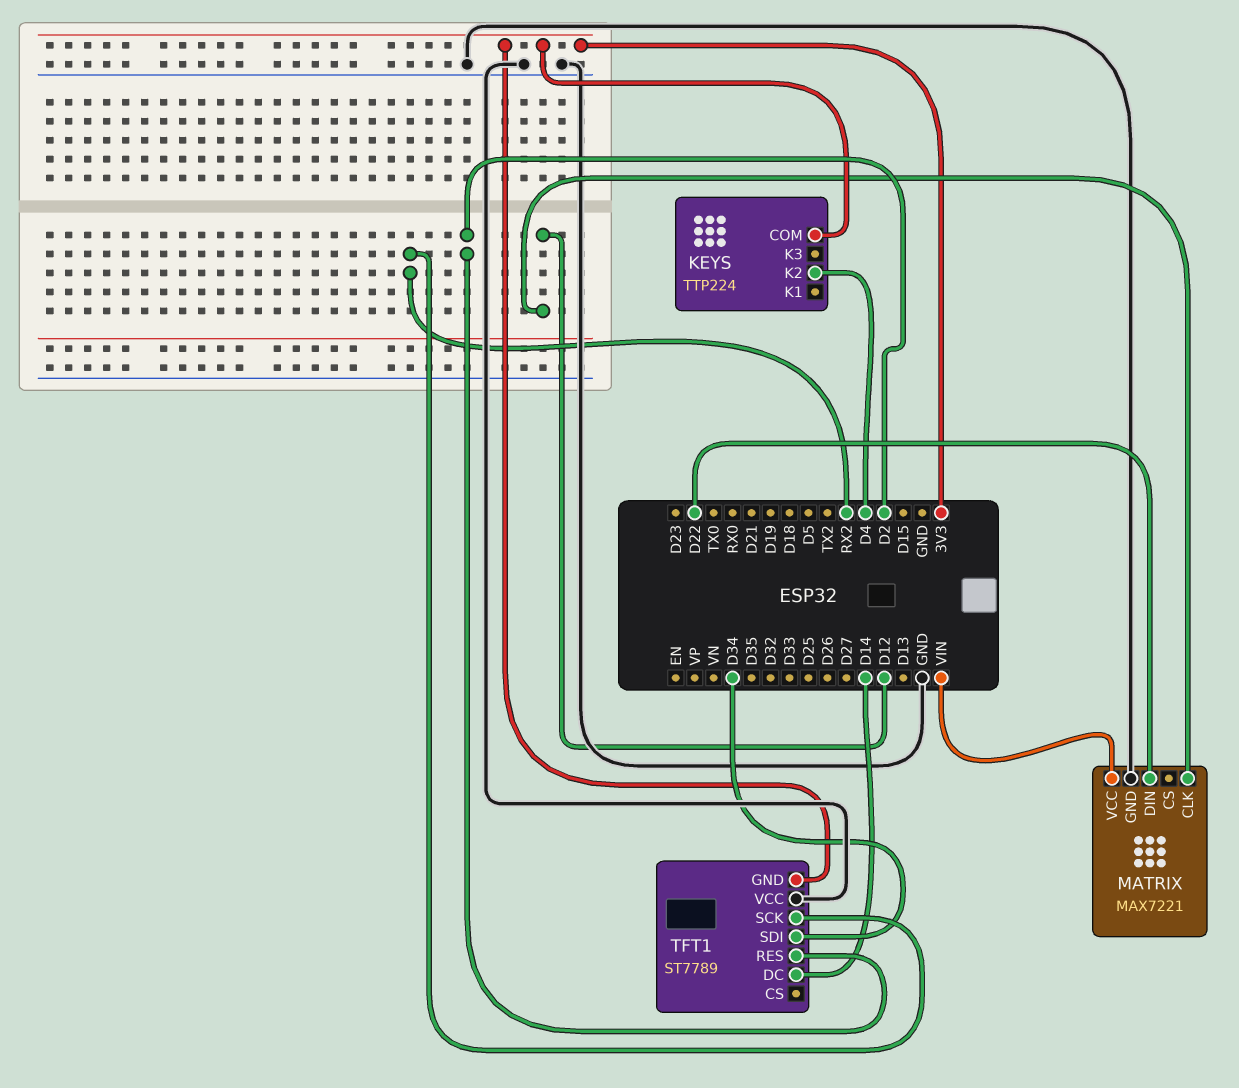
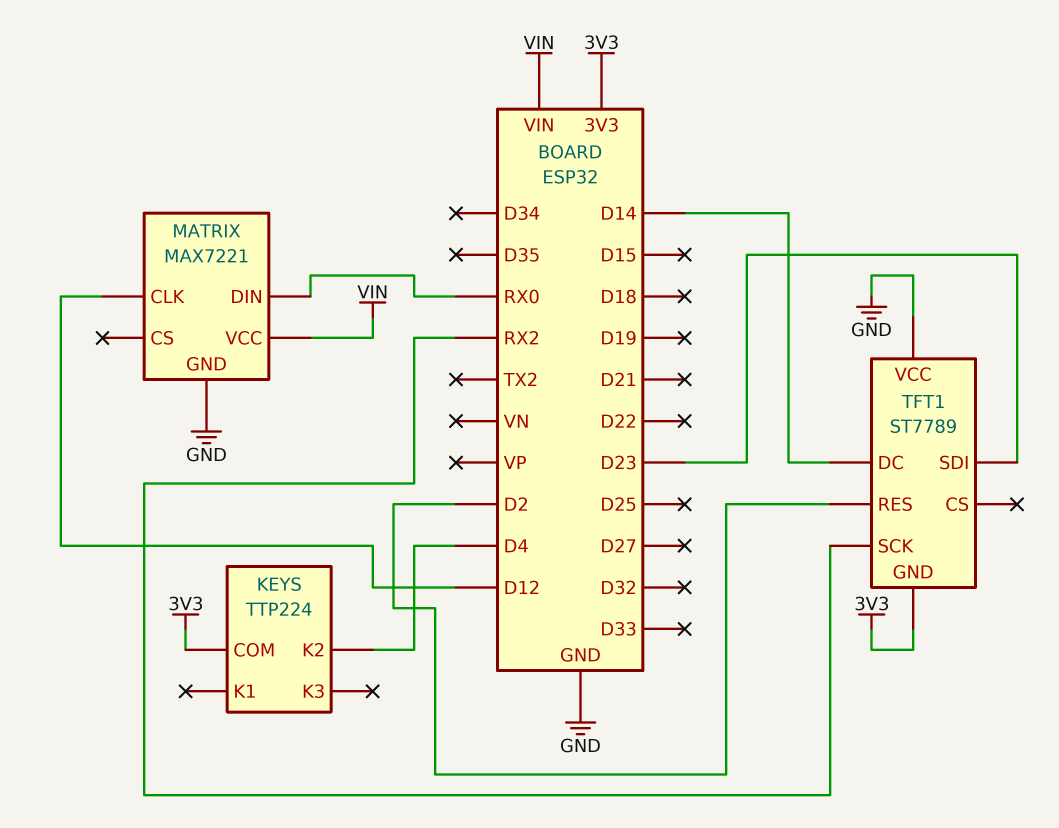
MATRIX pin DIN: D22 -> RX0
TFT1 pin SDI: D34 -> D23

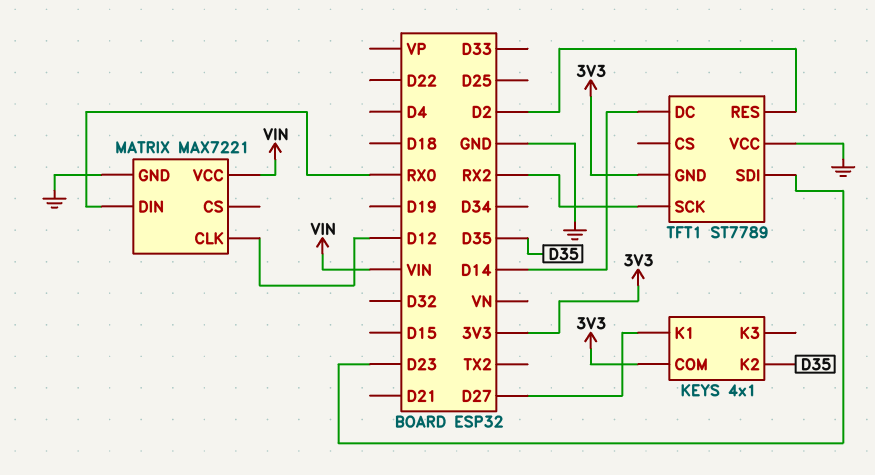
KEYS: TTP224 -> 4x1
KEYS pin K1: none -> D27
KEYS pin K2: D4 -> D35

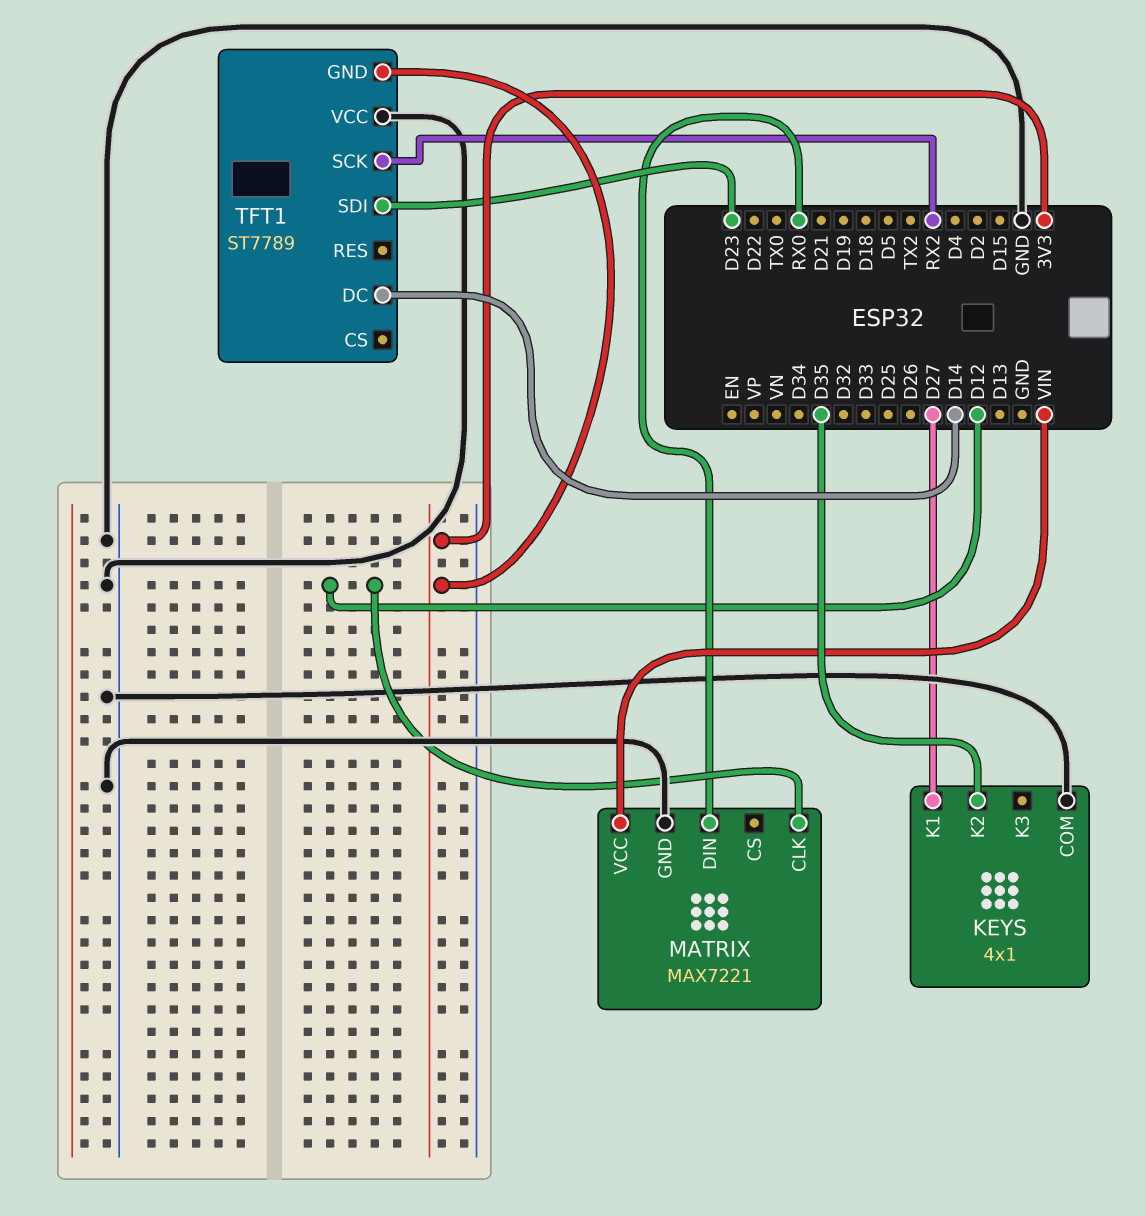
KEYS pin COM: 3V3 -> GND
TFT1 pin RES: D2 -> none

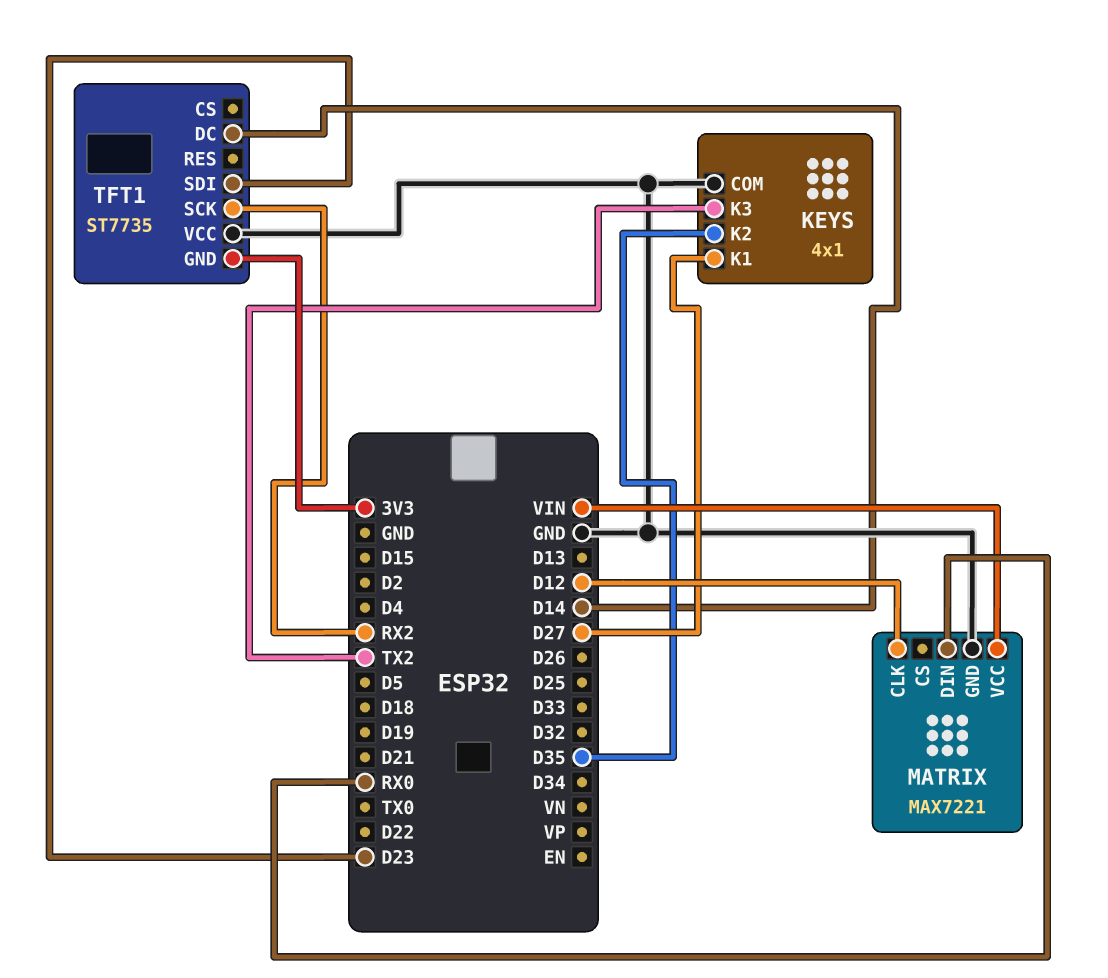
KEYS pin K3: none -> TX2
TFT1: ST7789 -> ST7735

